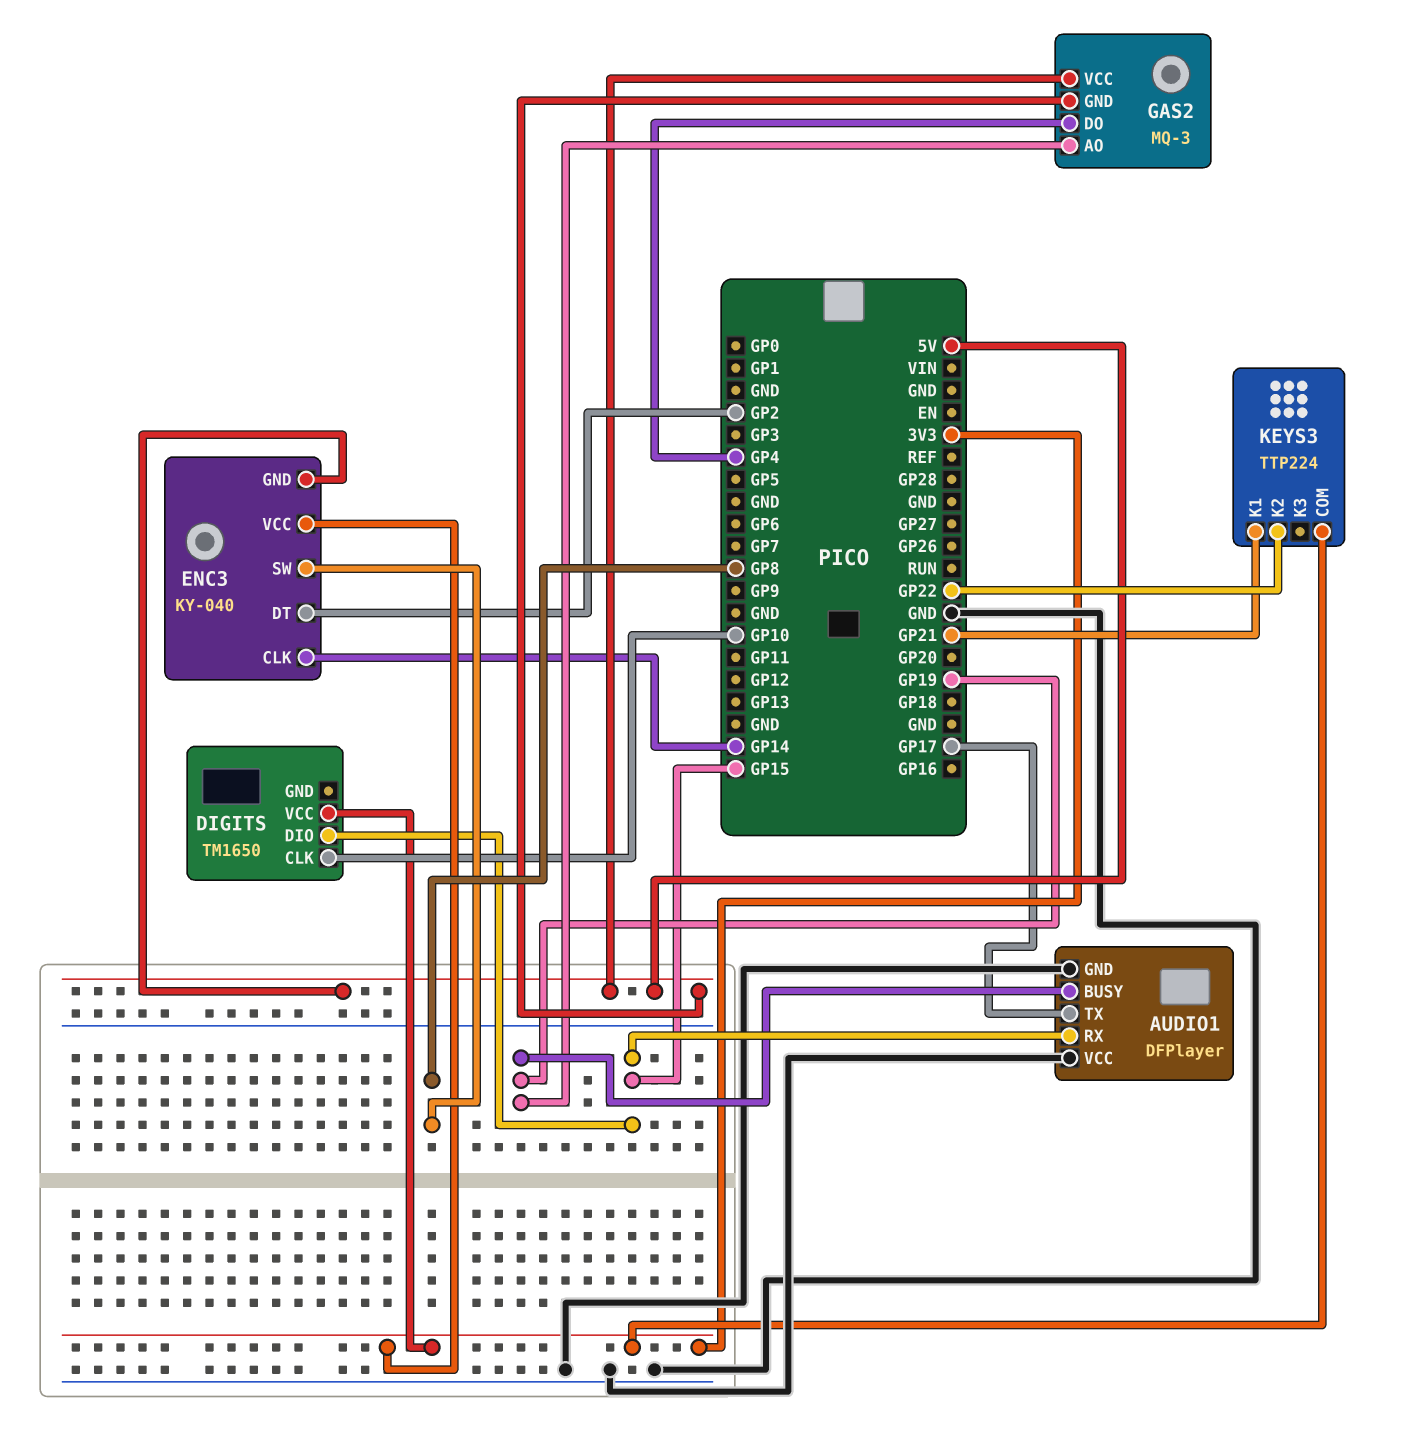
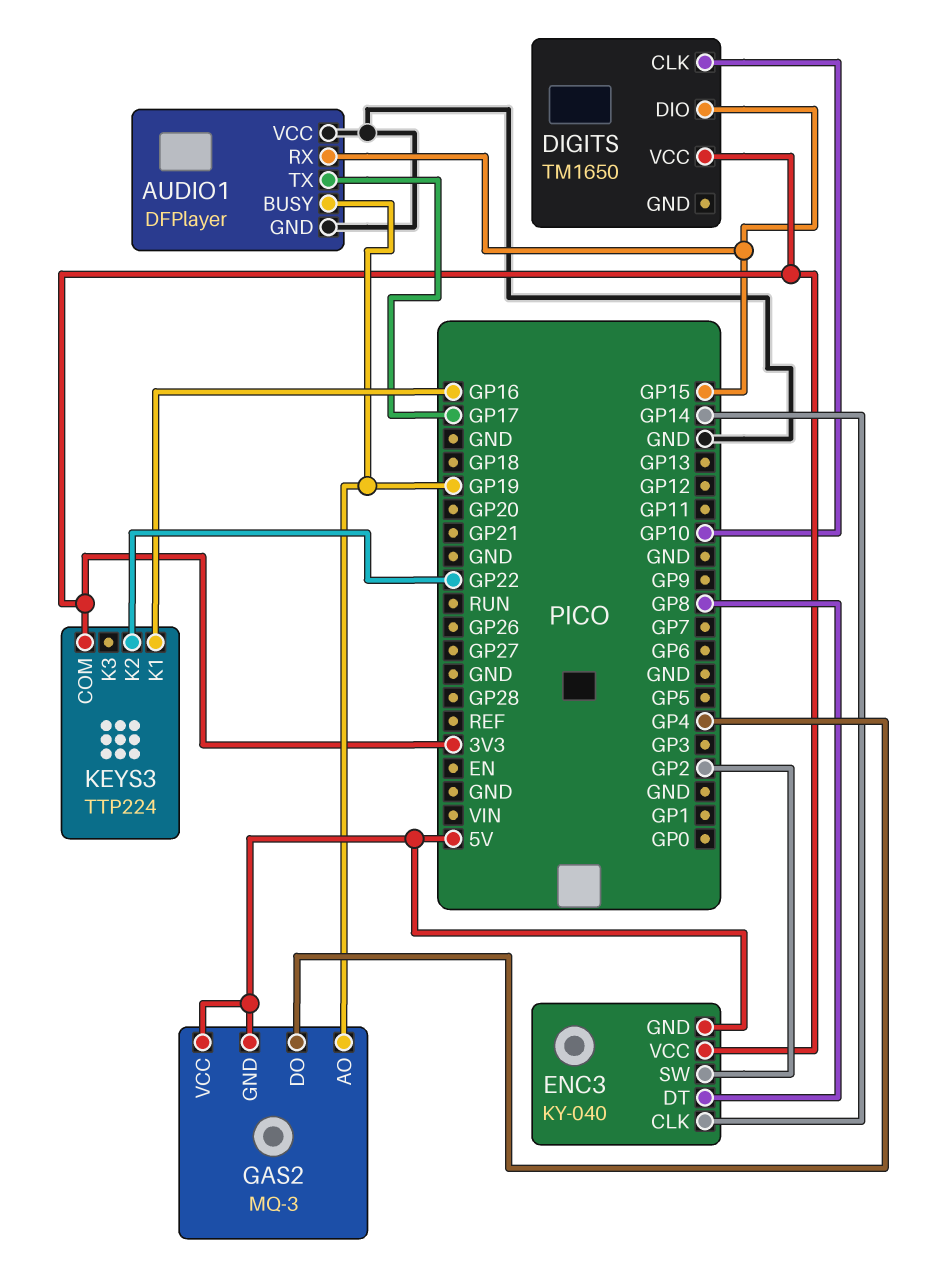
ENC3 pin DT: GP2 -> GP8
ENC3 pin SW: GP8 -> GP2
KEYS3 pin K1: GP21 -> GP16

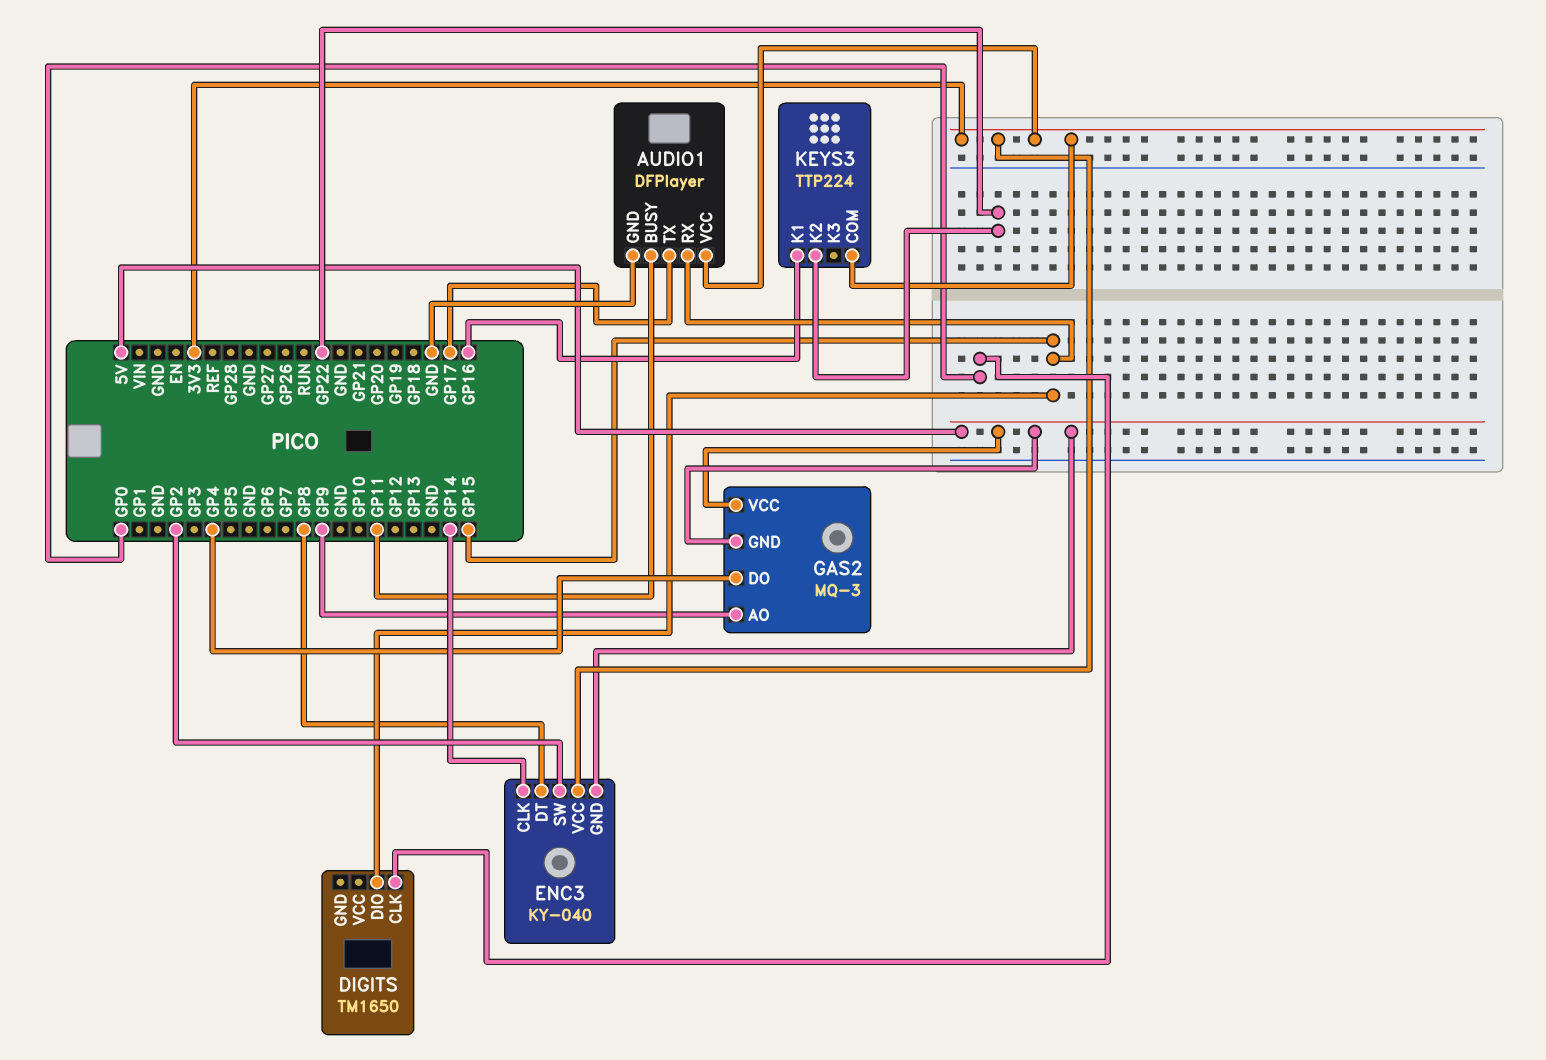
AUDIO1 pin BUSY: GP19 -> GP11
AUDIO1 pin VCC: GND -> 3V3
DIGITS pin CLK: GP10 -> GP0
DIGITS pin VCC: 3V3 -> none
GAS2 pin AO: GP19 -> GP9

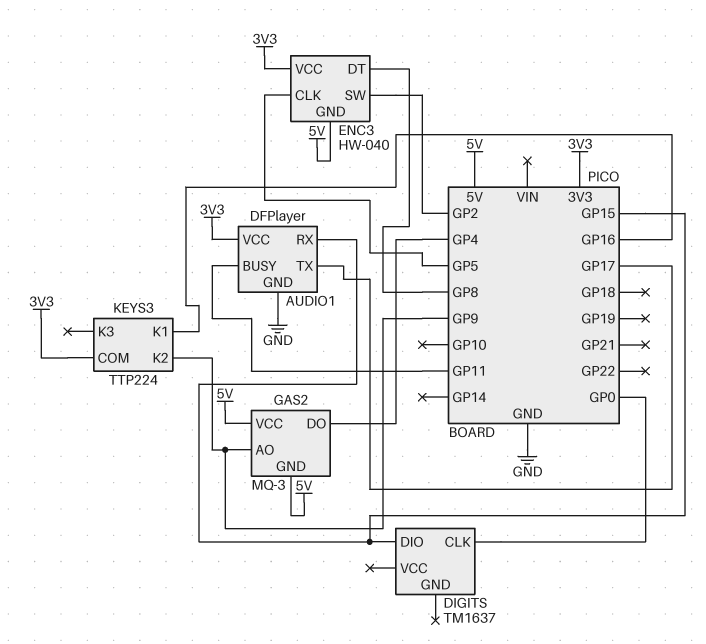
DIGITS: TM1650 -> TM1637
ENC3: KY-040 -> HW-040
ENC3 pin CLK: GP14 -> GP5
KEYS3 pin K2: GP22 -> GP9

